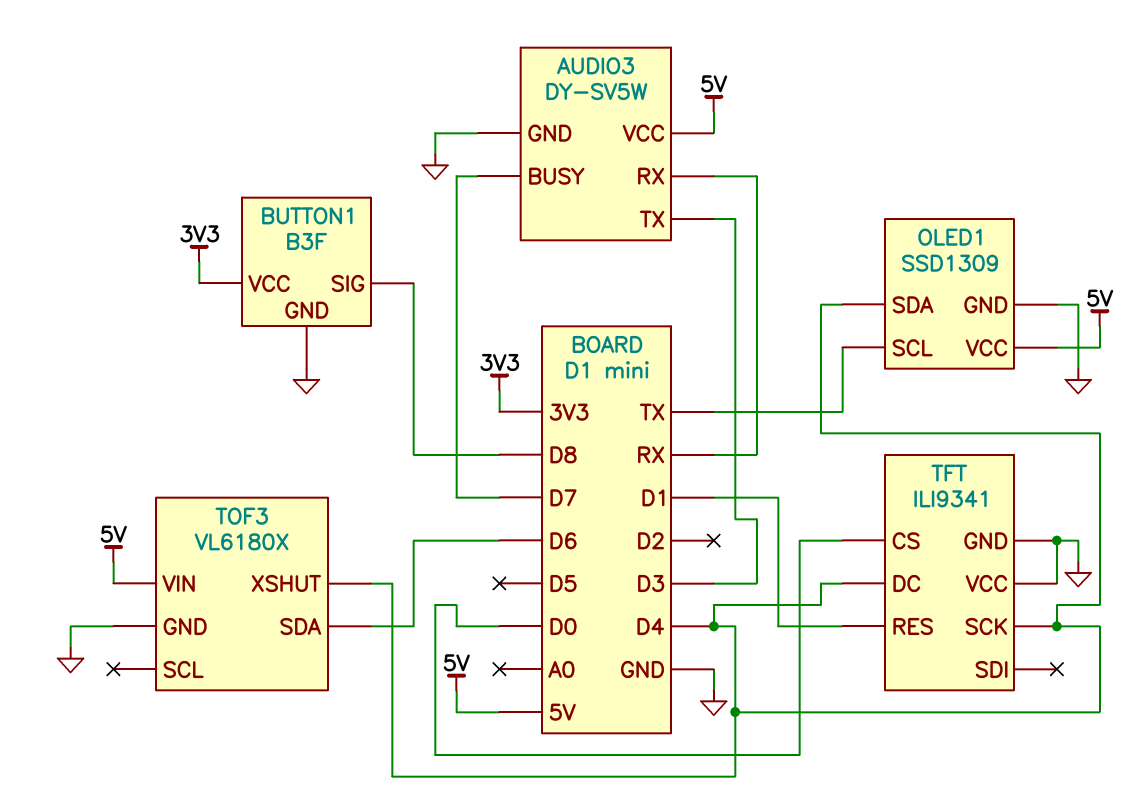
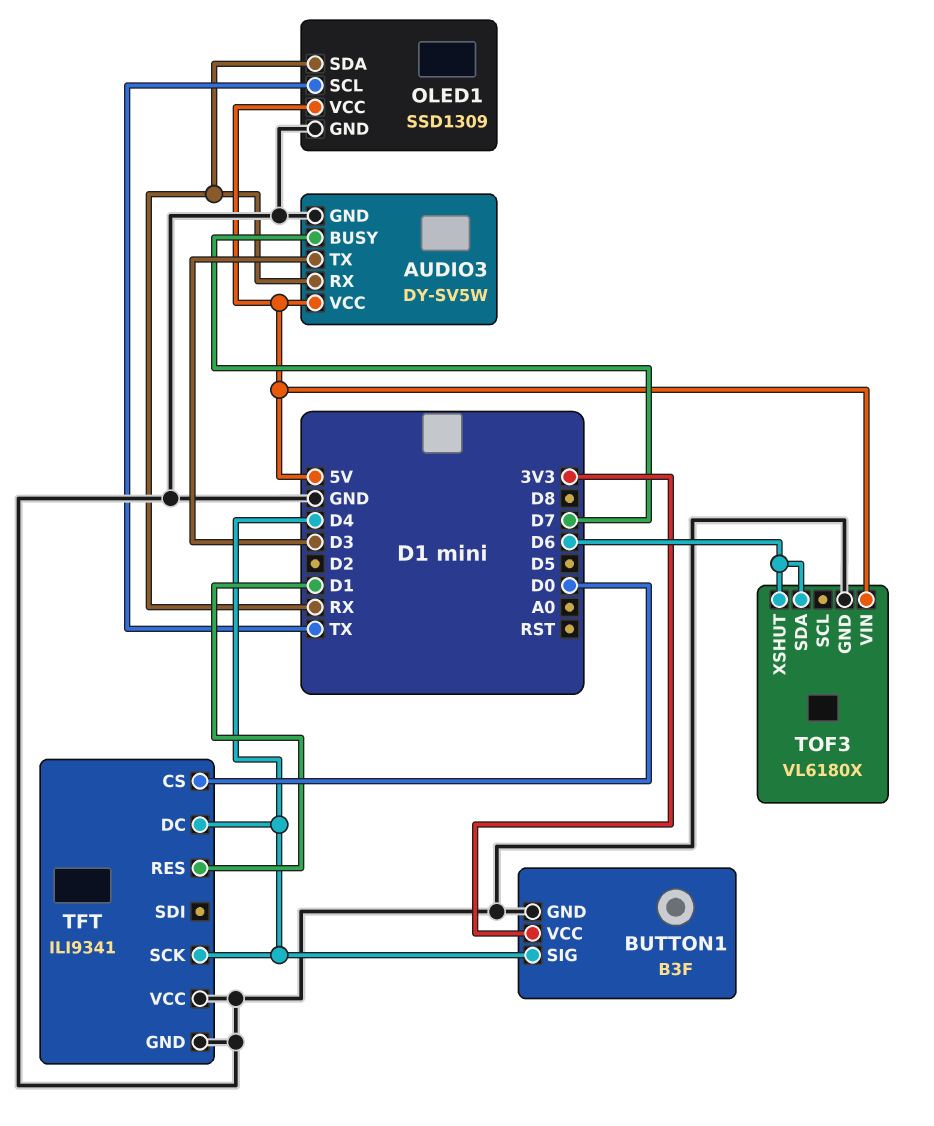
BUTTON1 pin SIG: D8 -> D4
OLED1 pin SDA: D4 -> RX
TOF3 pin XSHUT: D4 -> D6

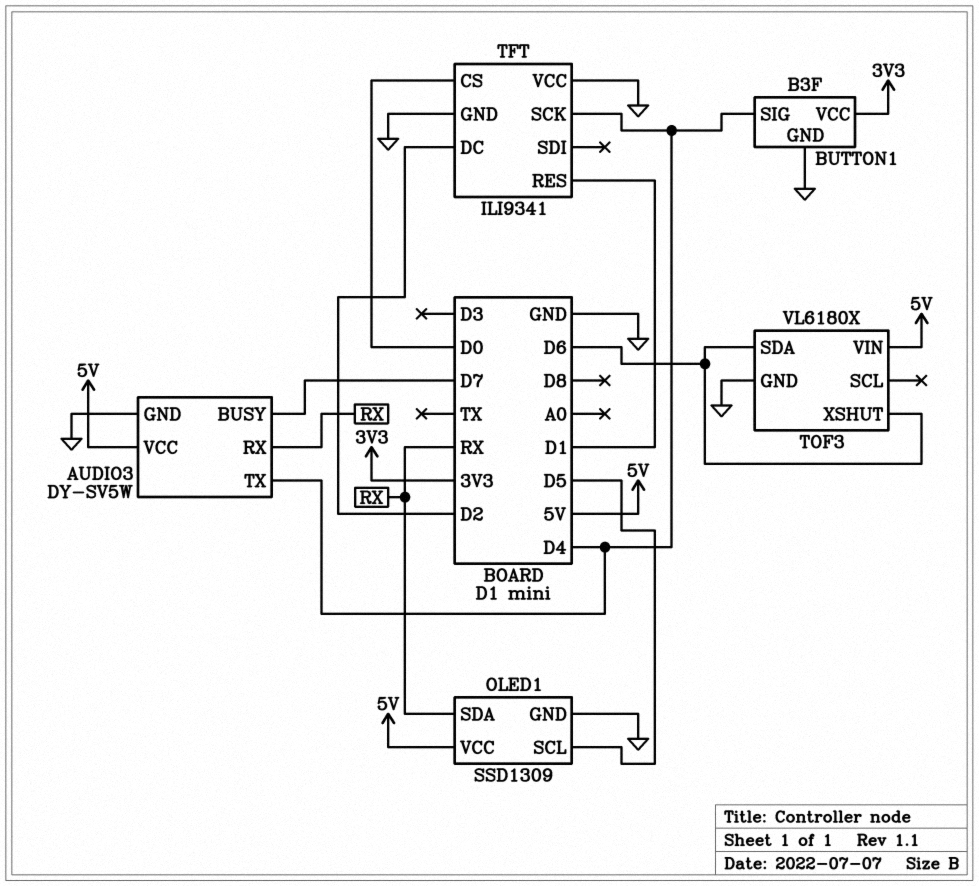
AUDIO3 pin TX: D3 -> D4
OLED1 pin SCL: TX -> D5
TFT pin DC: D4 -> D2

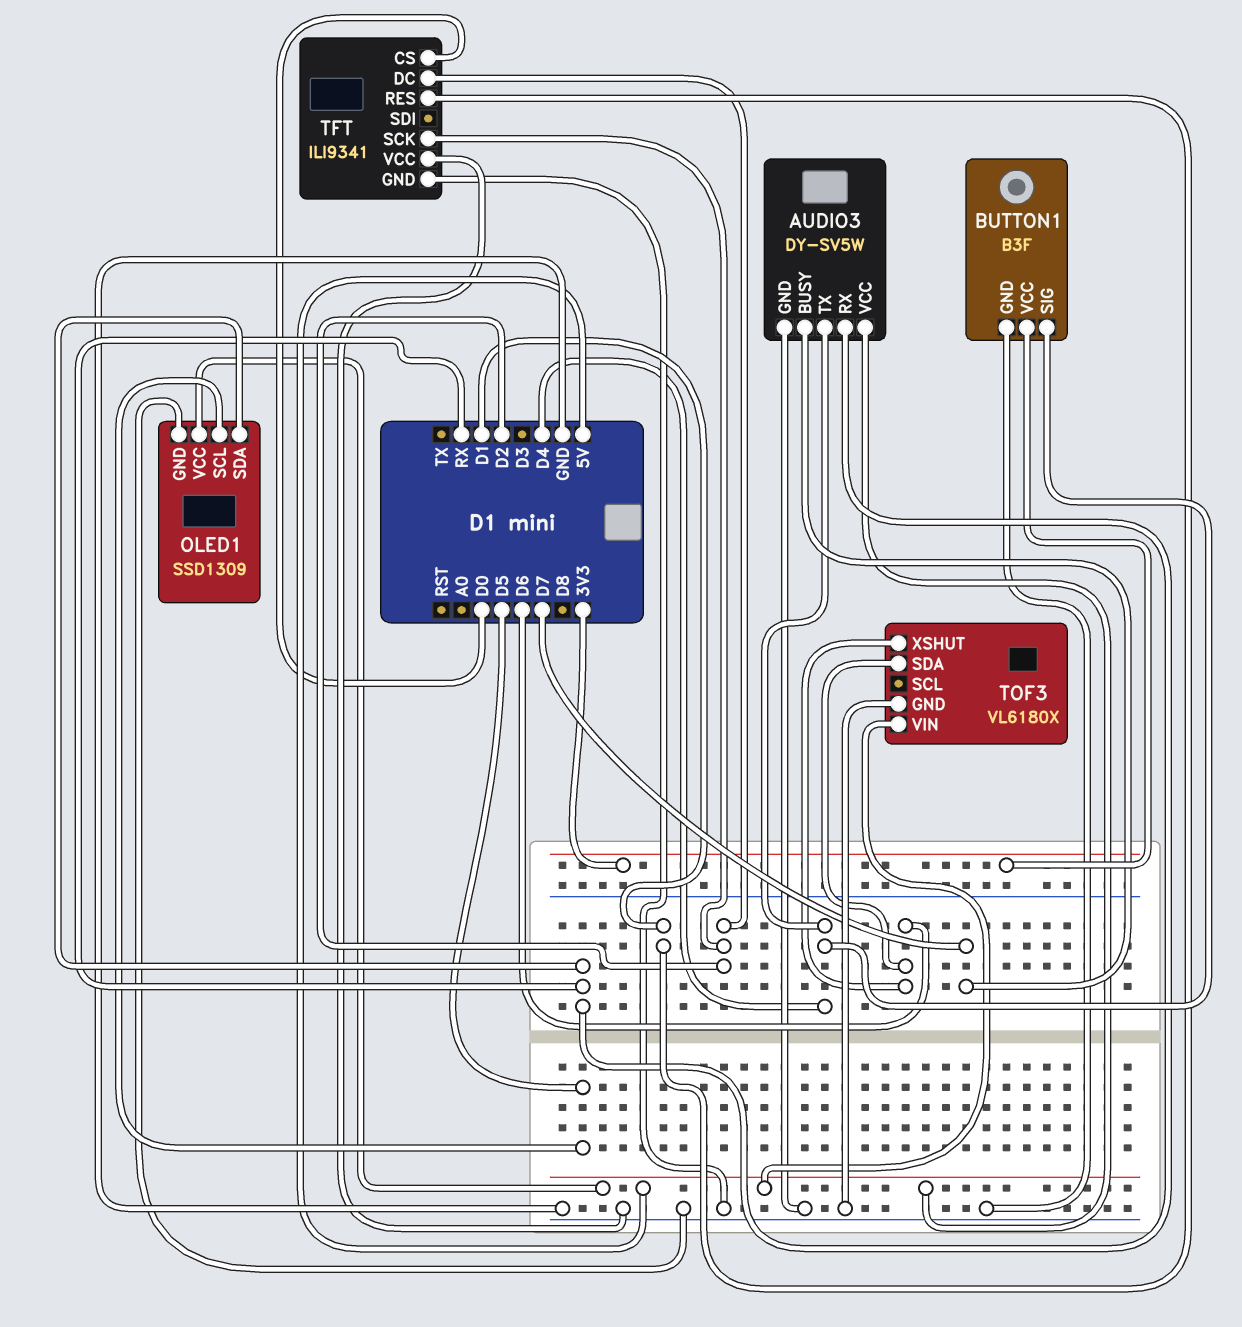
TFT pin SCK: D4 -> D2

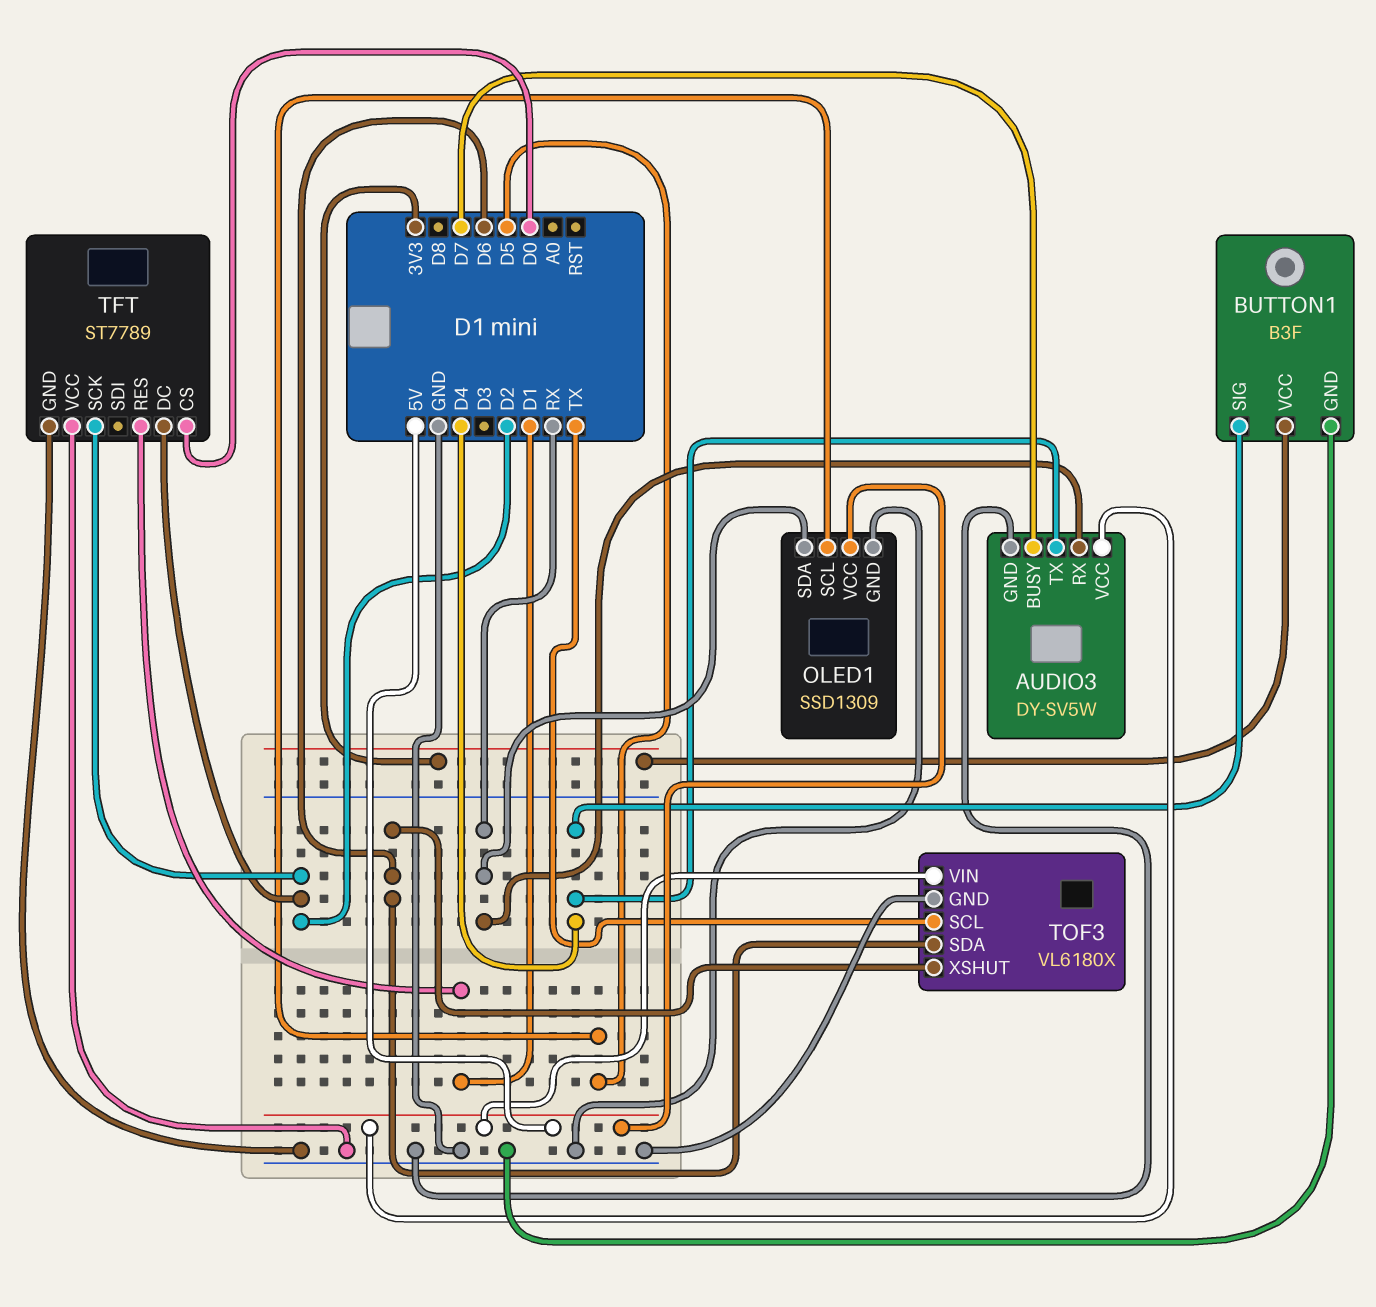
TFT: ILI9341 -> ST7789
TOF3 pin SCL: none -> TX

